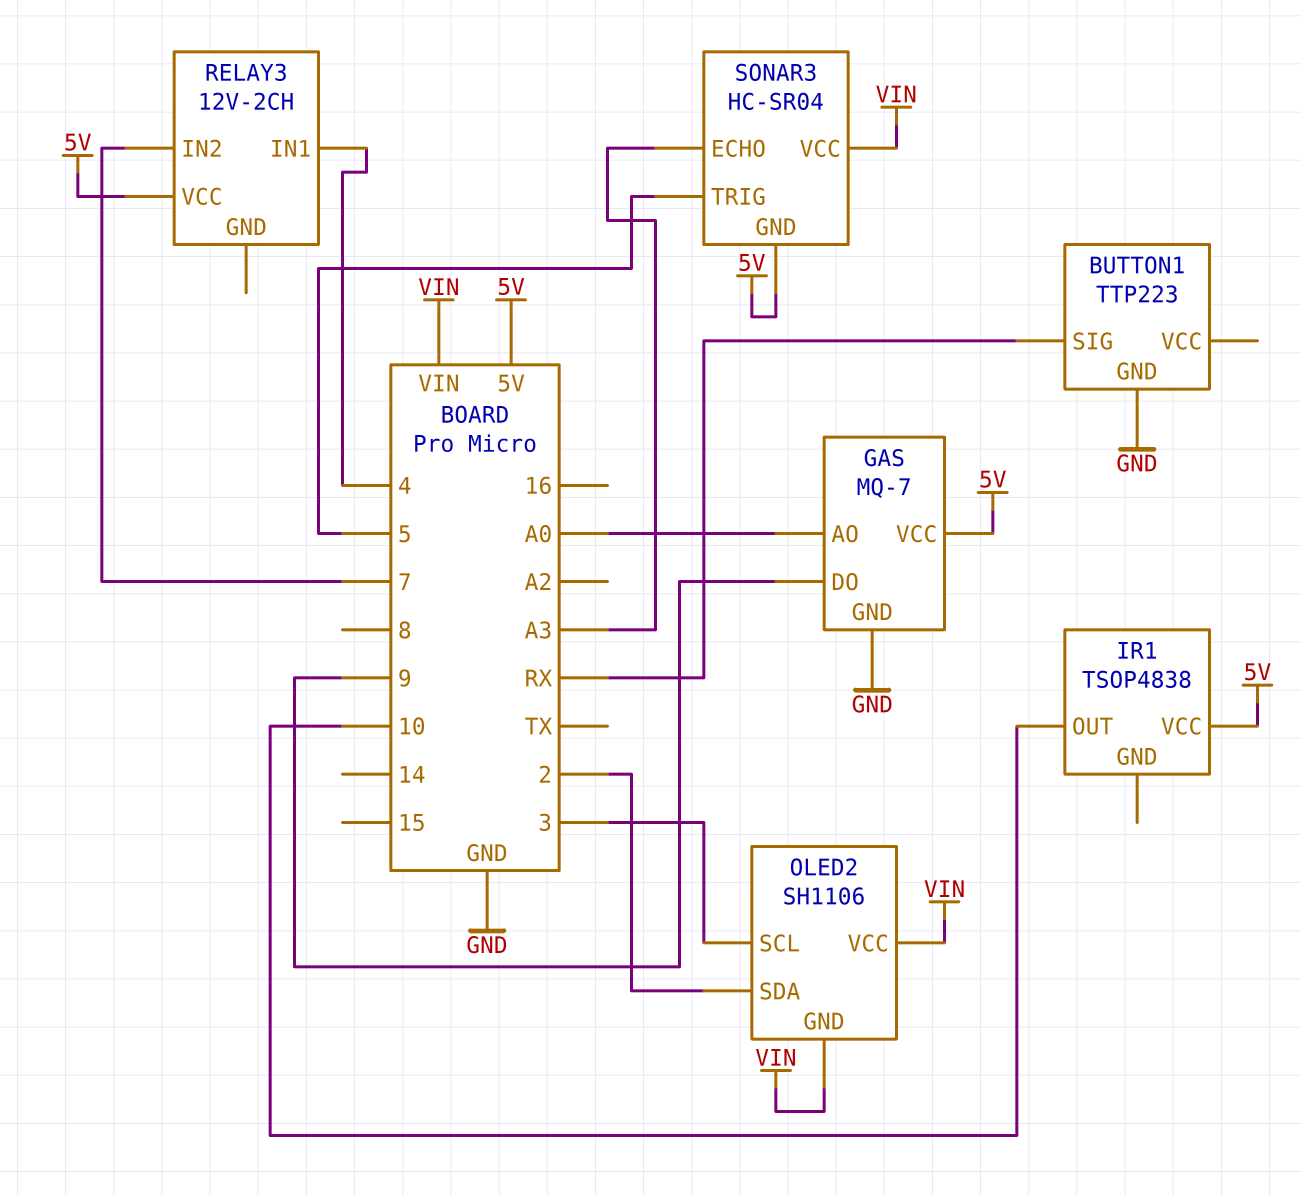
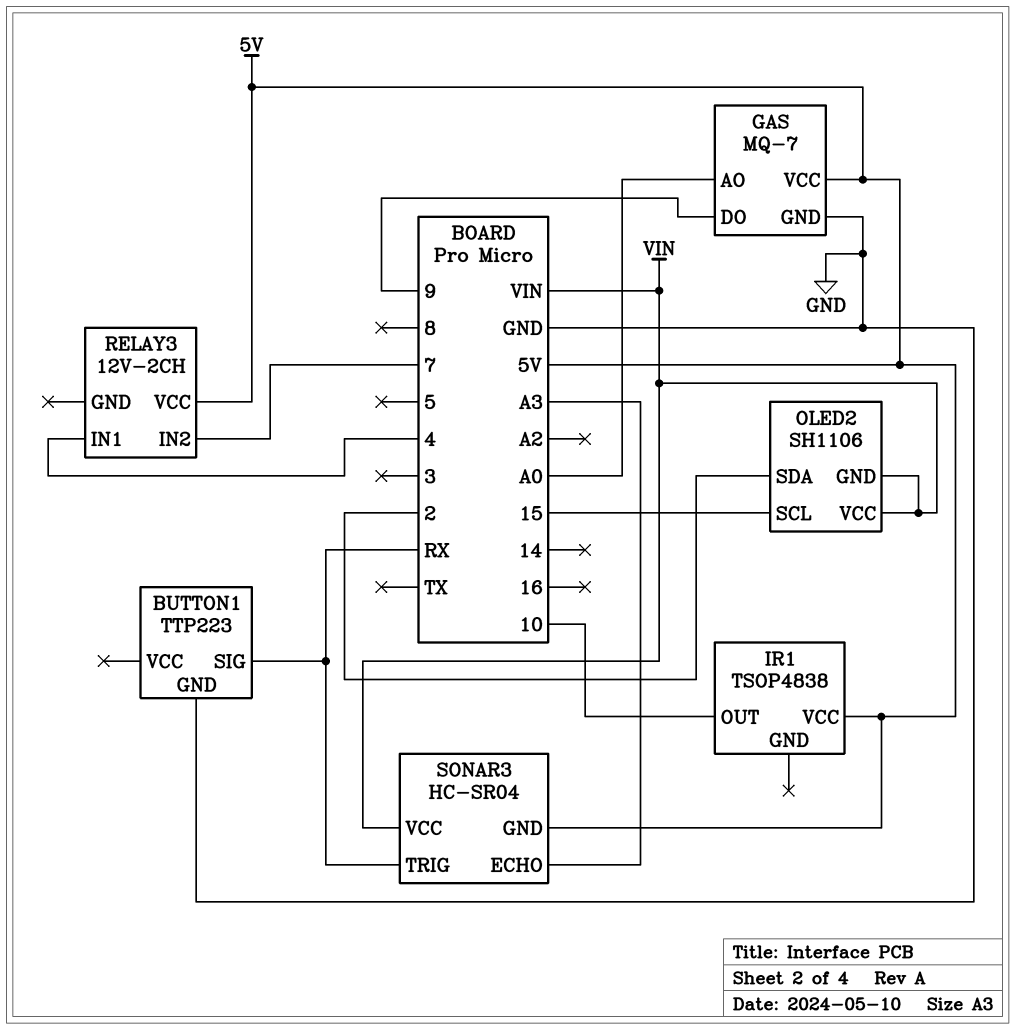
OLED2 pin SCL: 3 -> 15
SONAR3 pin TRIG: 5 -> RX

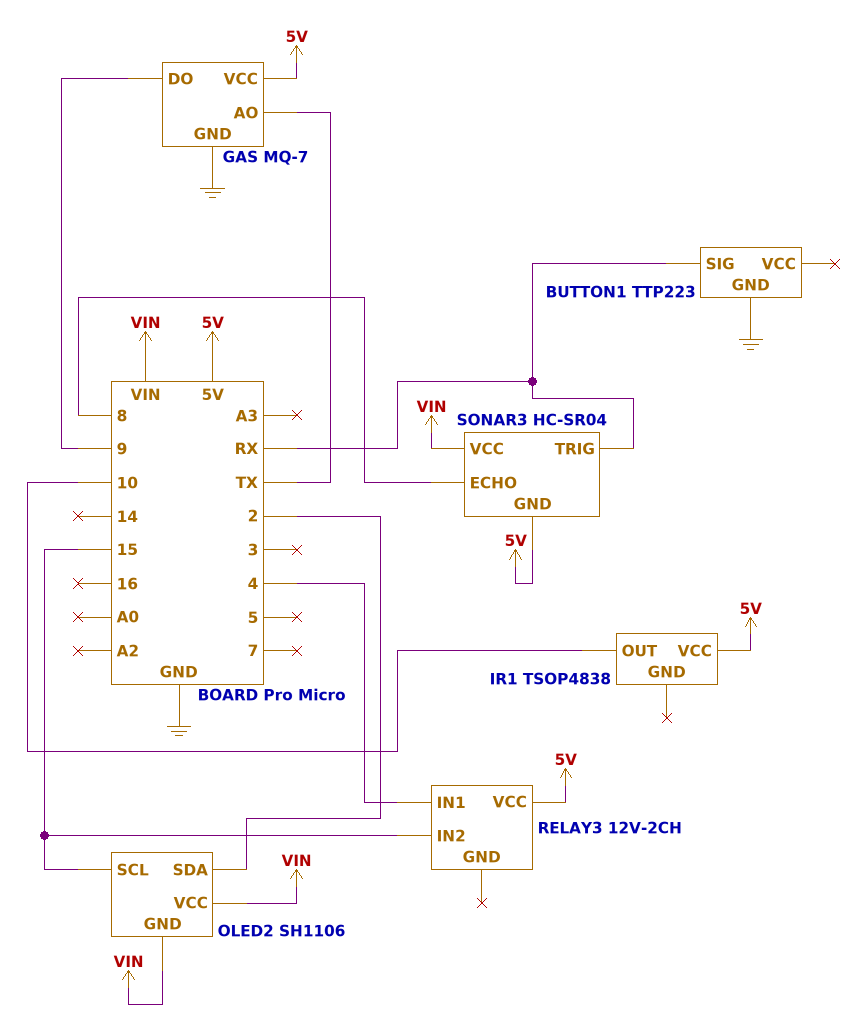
GAS pin AO: A0 -> TX
RELAY3 pin IN2: 7 -> 15
SONAR3 pin ECHO: A3 -> 8

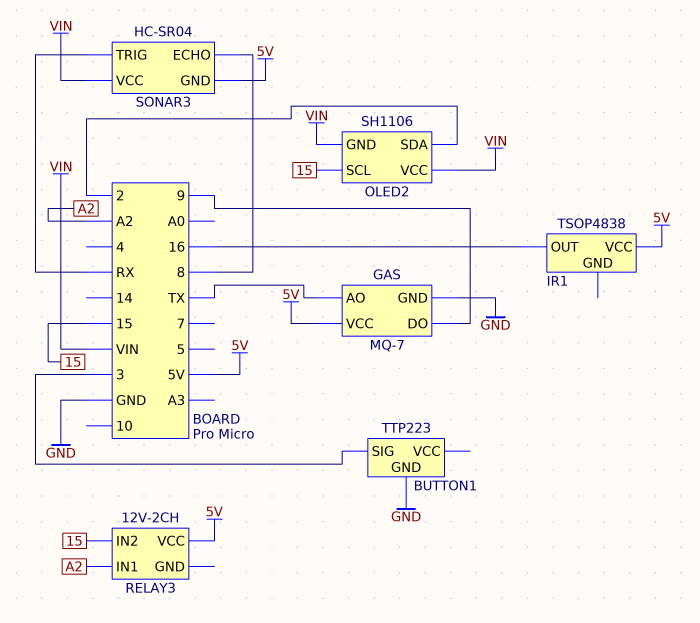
BUTTON1 pin SIG: RX -> 3
IR1 pin OUT: 10 -> 16
RELAY3 pin IN1: 4 -> A2

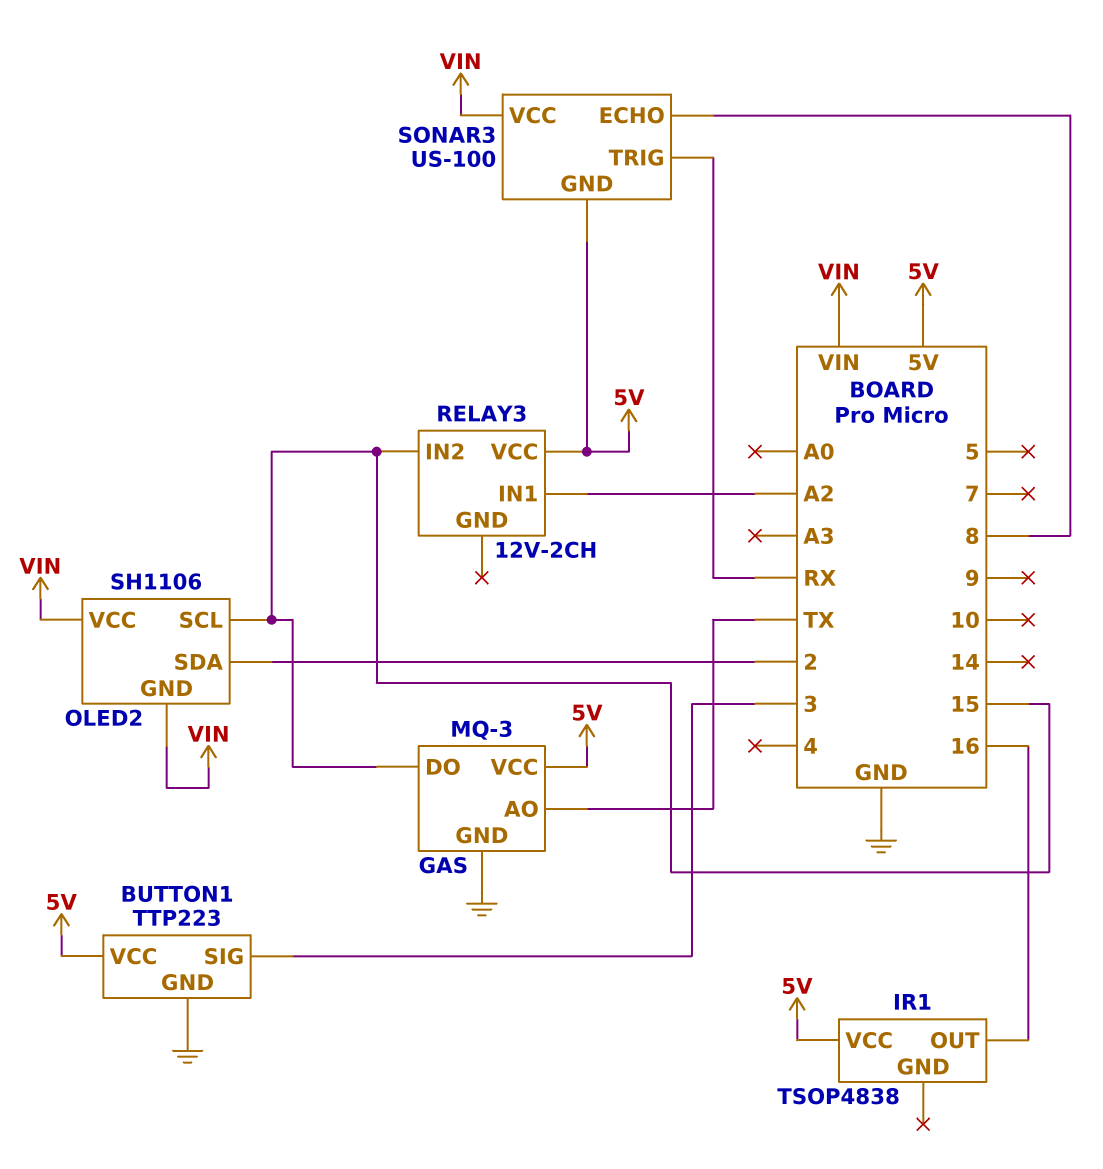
BUTTON1 pin VCC: none -> 5V
GAS: MQ-7 -> MQ-3
GAS pin DO: 9 -> 15
SONAR3: HC-SR04 -> US-100

